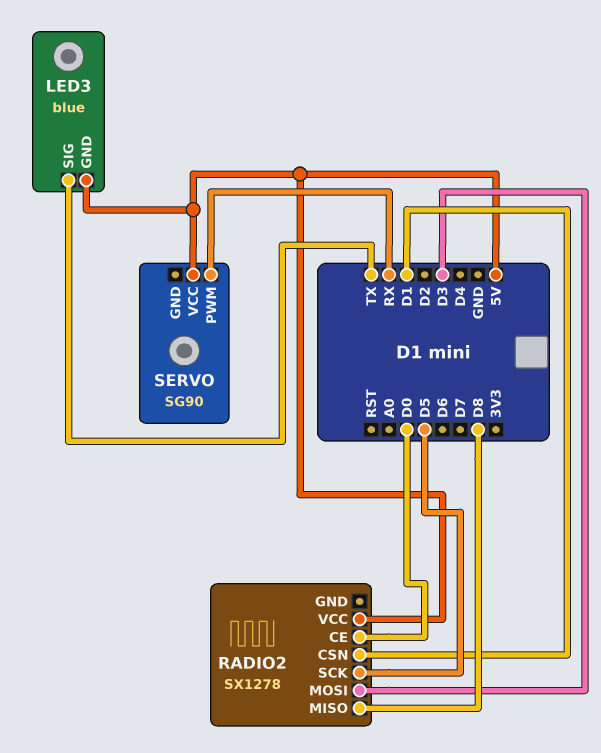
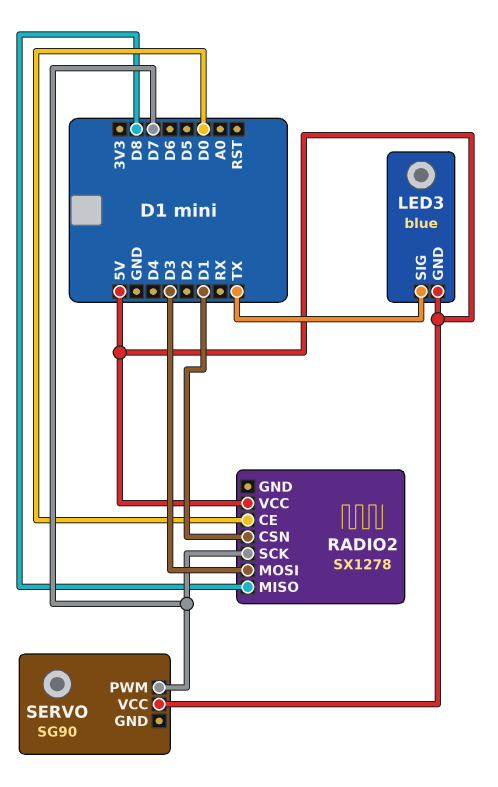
RADIO2 pin SCK: D5 -> D7
SERVO pin PWM: RX -> D7

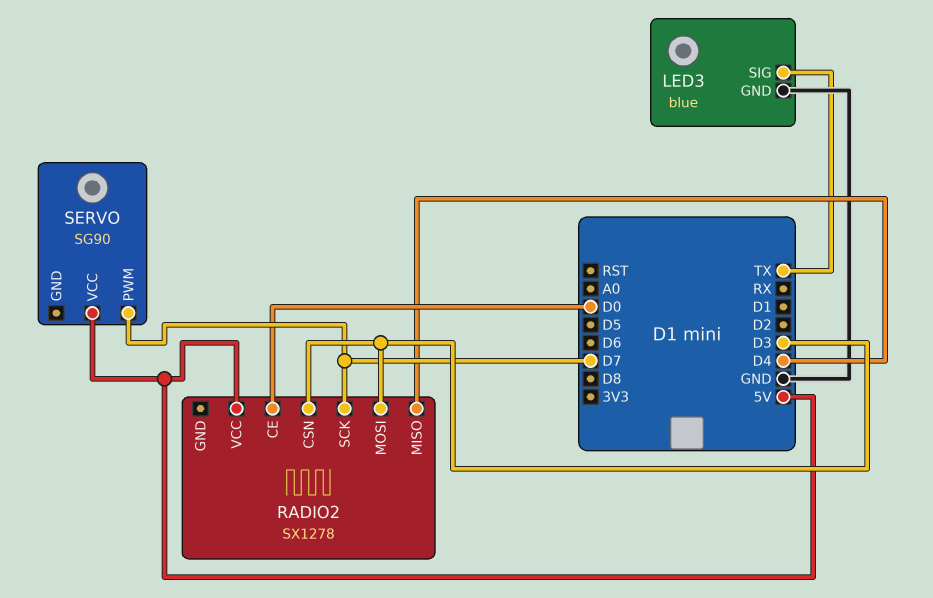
LED3 pin GND: 5V -> GND
RADIO2 pin CSN: D1 -> D3
RADIO2 pin MISO: D8 -> D4

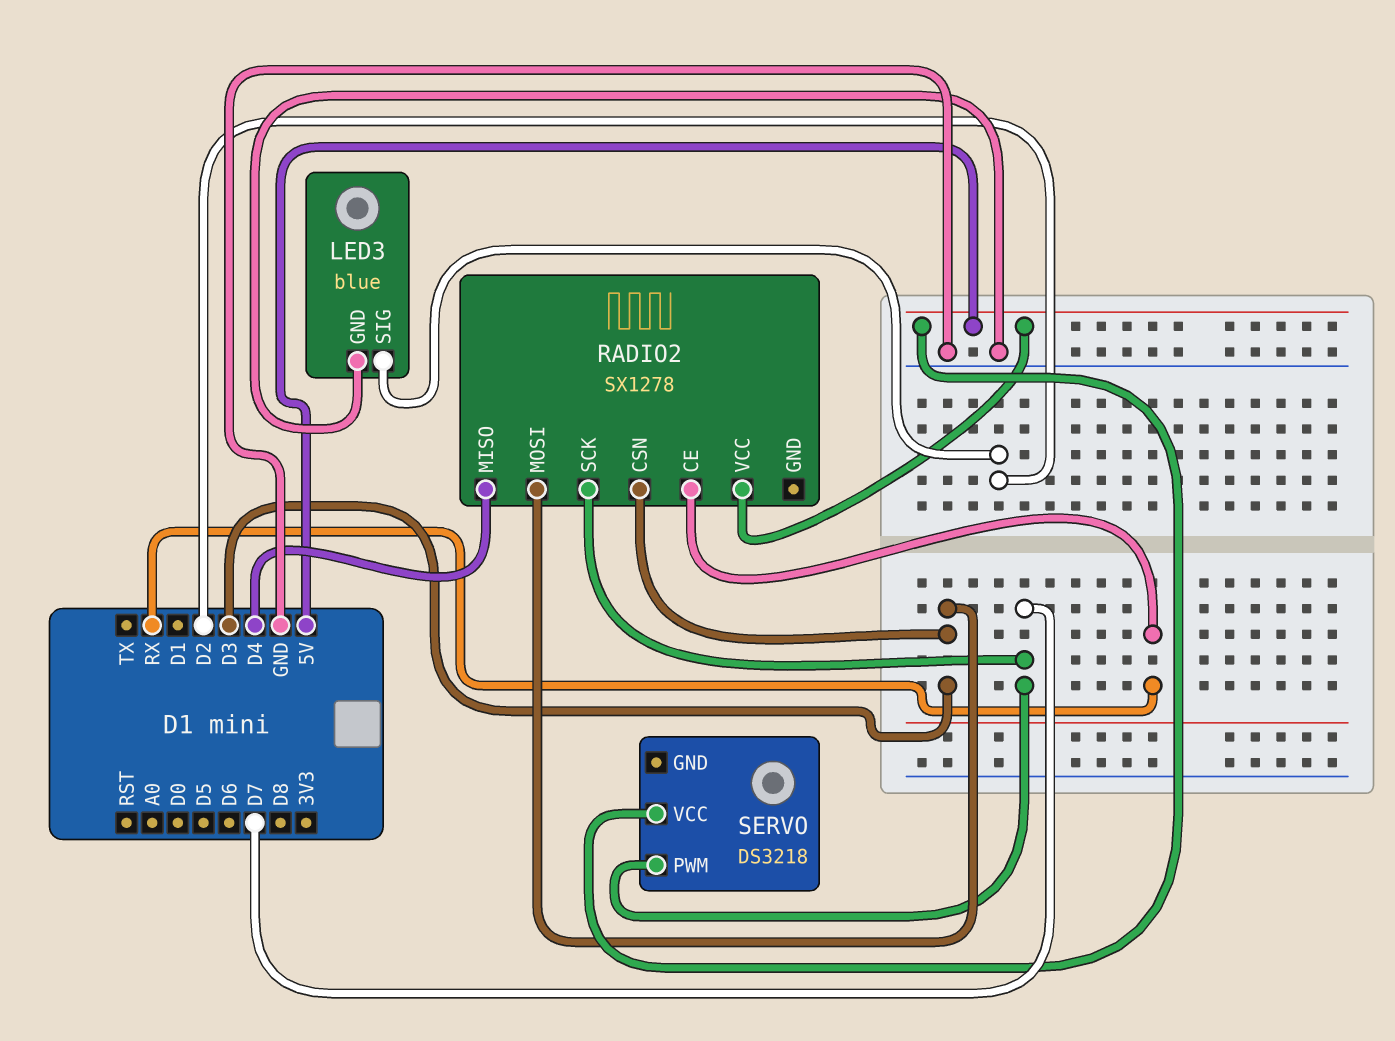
LED3 pin SIG: TX -> D2
RADIO2 pin CE: D0 -> RX
SERVO: SG90 -> DS3218

